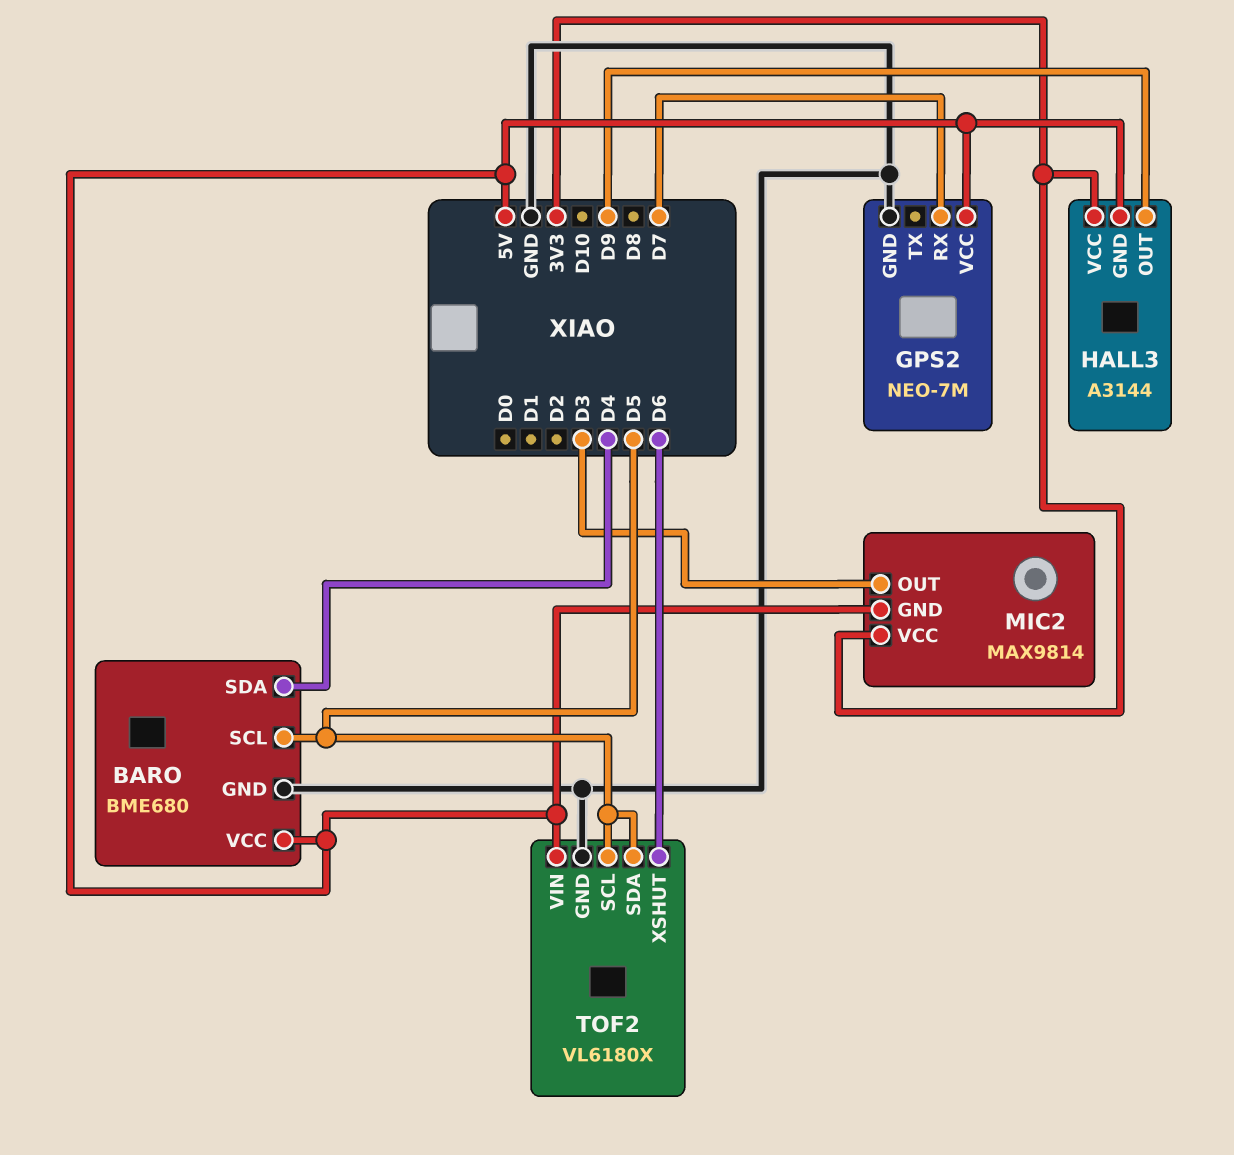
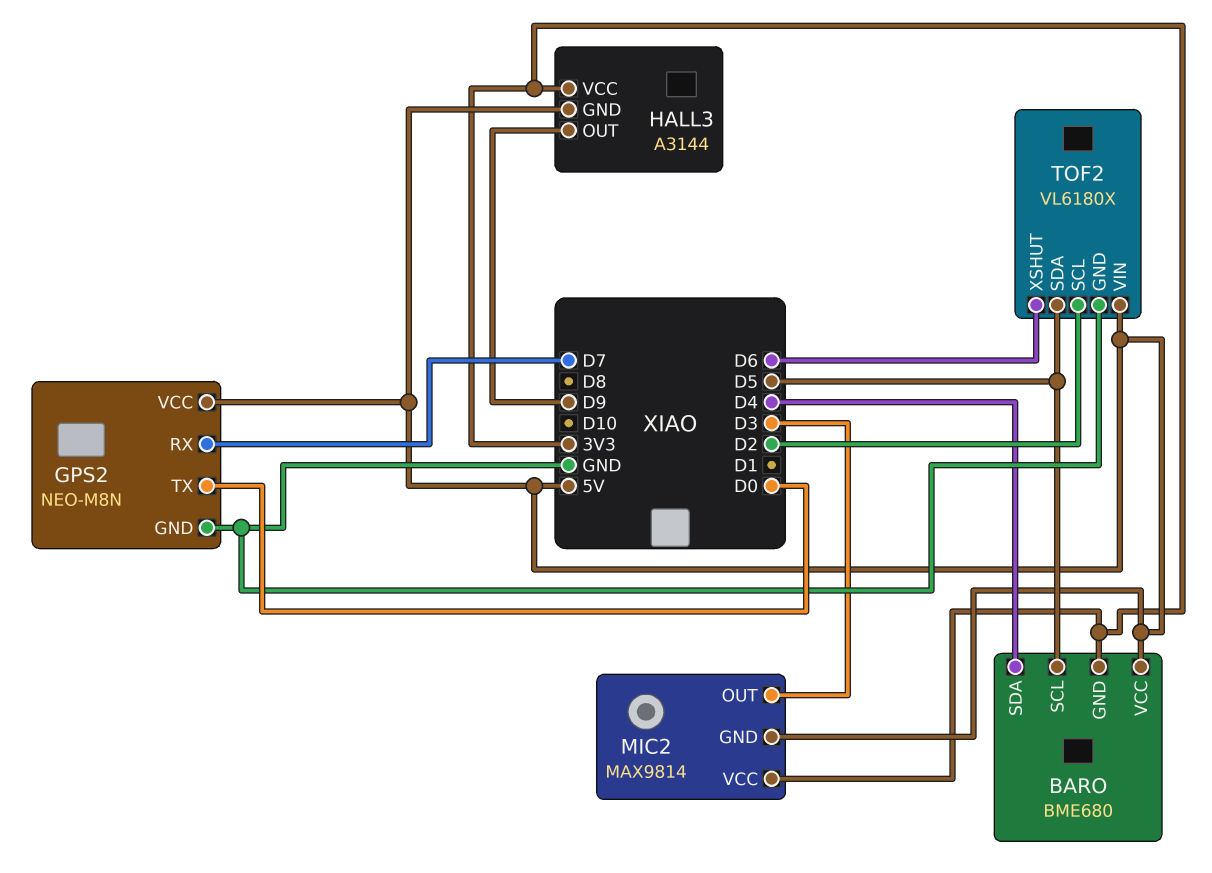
BARO pin GND: GND -> 3V3
GPS2: NEO-7M -> NEO-M8N
GPS2 pin TX: none -> D0
TOF2 pin SCL: D5 -> D2

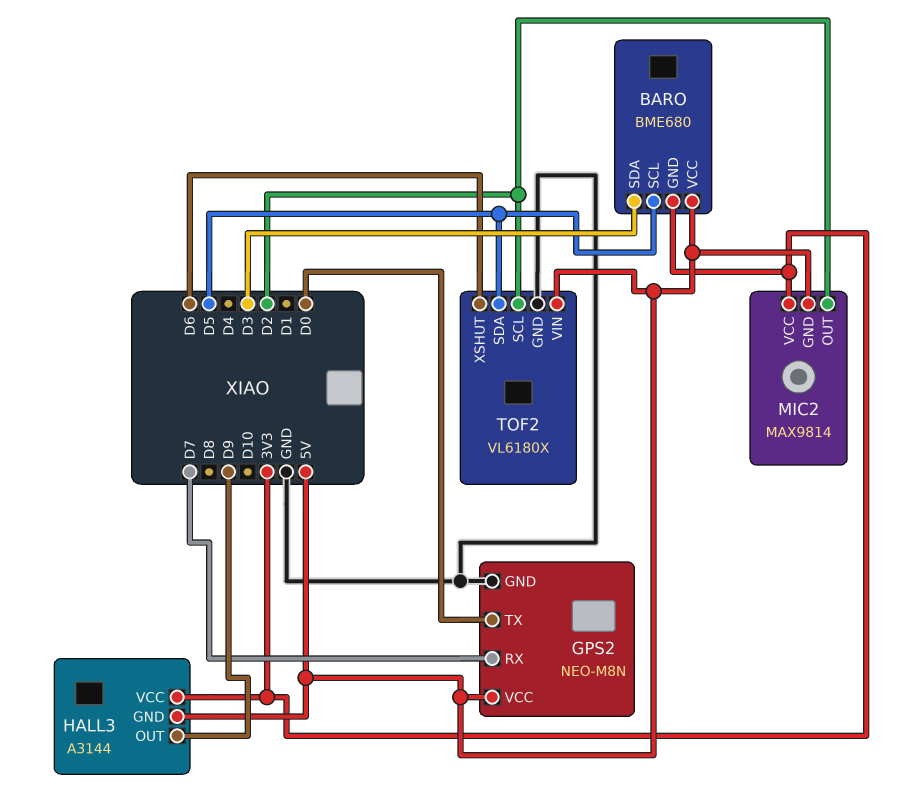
BARO pin SDA: D4 -> D3
MIC2 pin OUT: D3 -> D2

